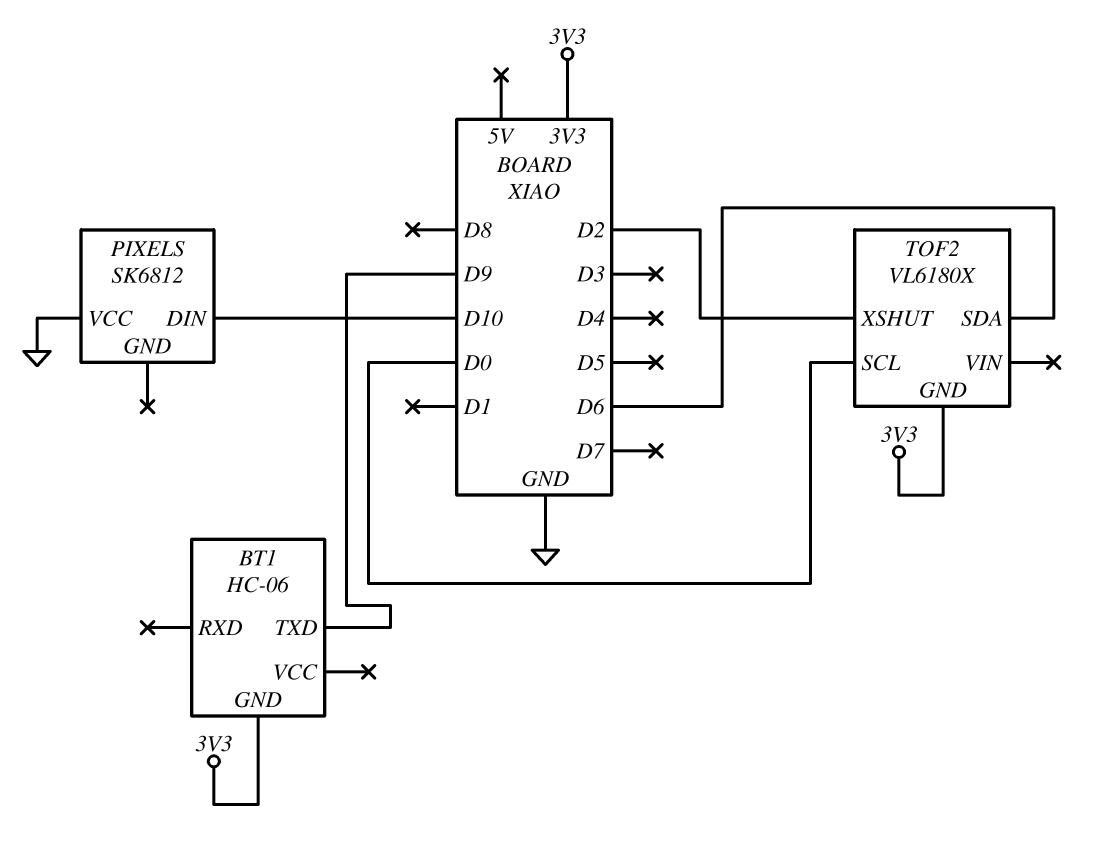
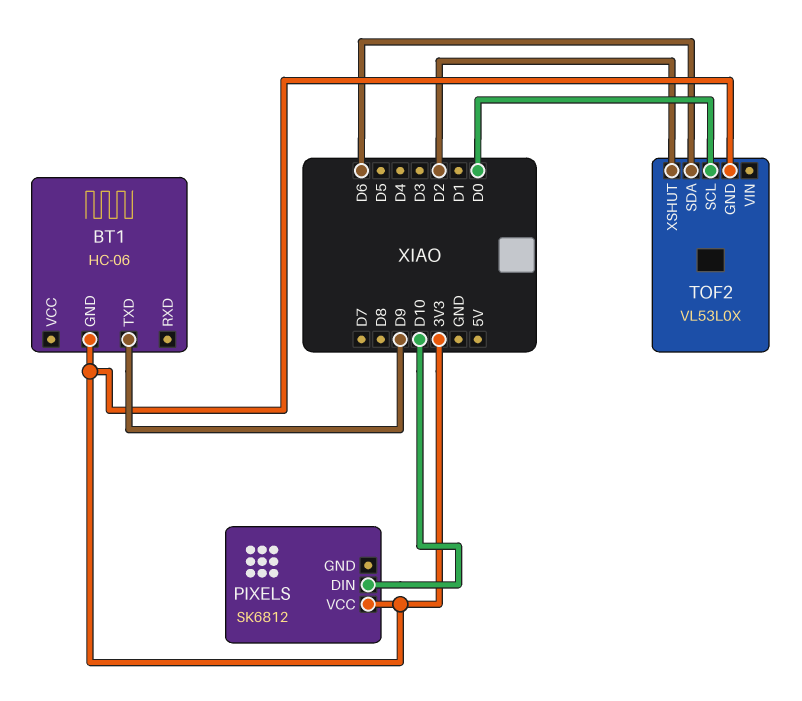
PIXELS pin VCC: GND -> 3V3
TOF2: VL6180X -> VL53L0X

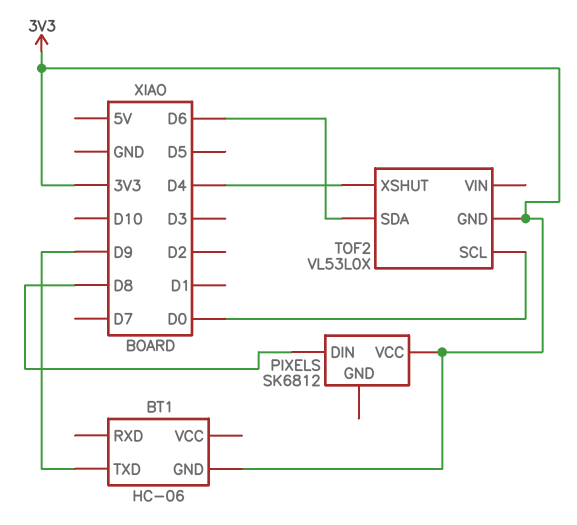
PIXELS pin DIN: D10 -> D8
TOF2 pin XSHUT: D2 -> D4

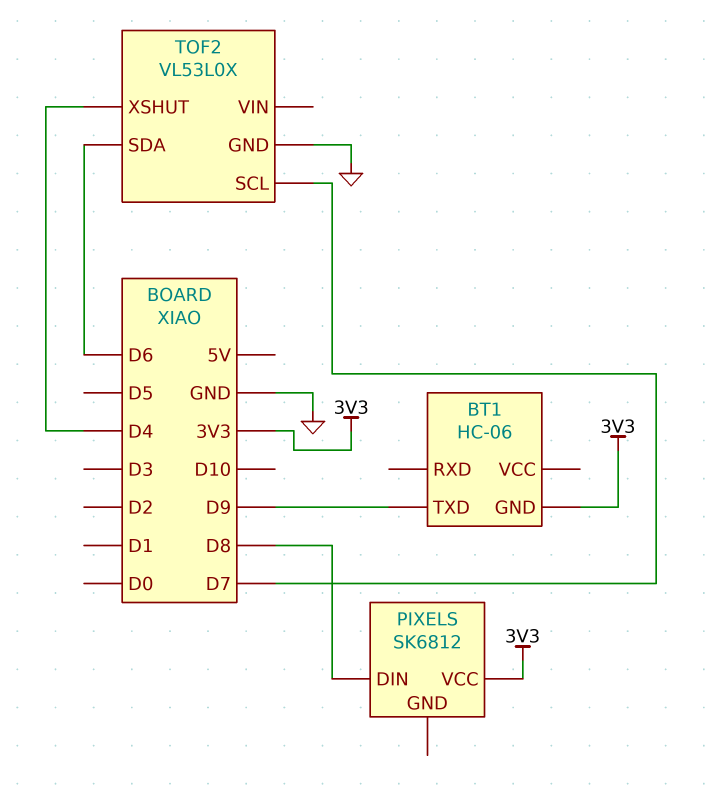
TOF2 pin GND: 3V3 -> GND
TOF2 pin SCL: D0 -> D7

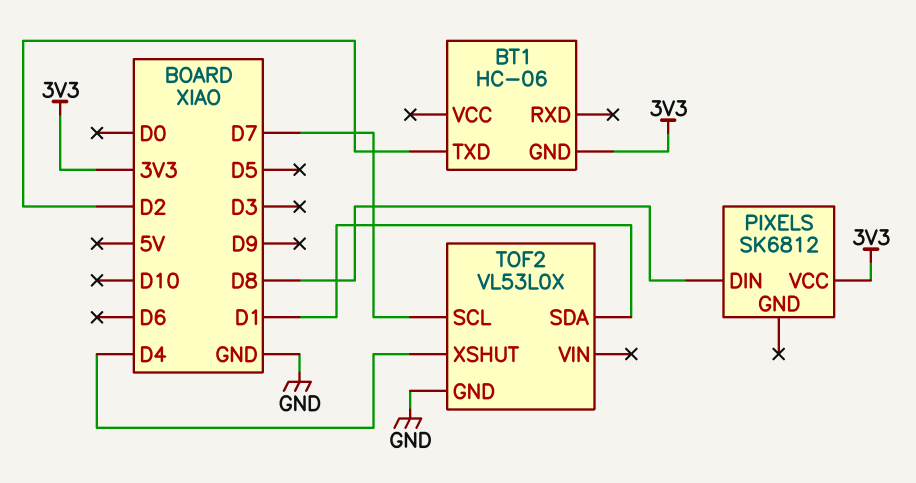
BT1 pin TXD: D9 -> D2
TOF2 pin SDA: D6 -> D1

